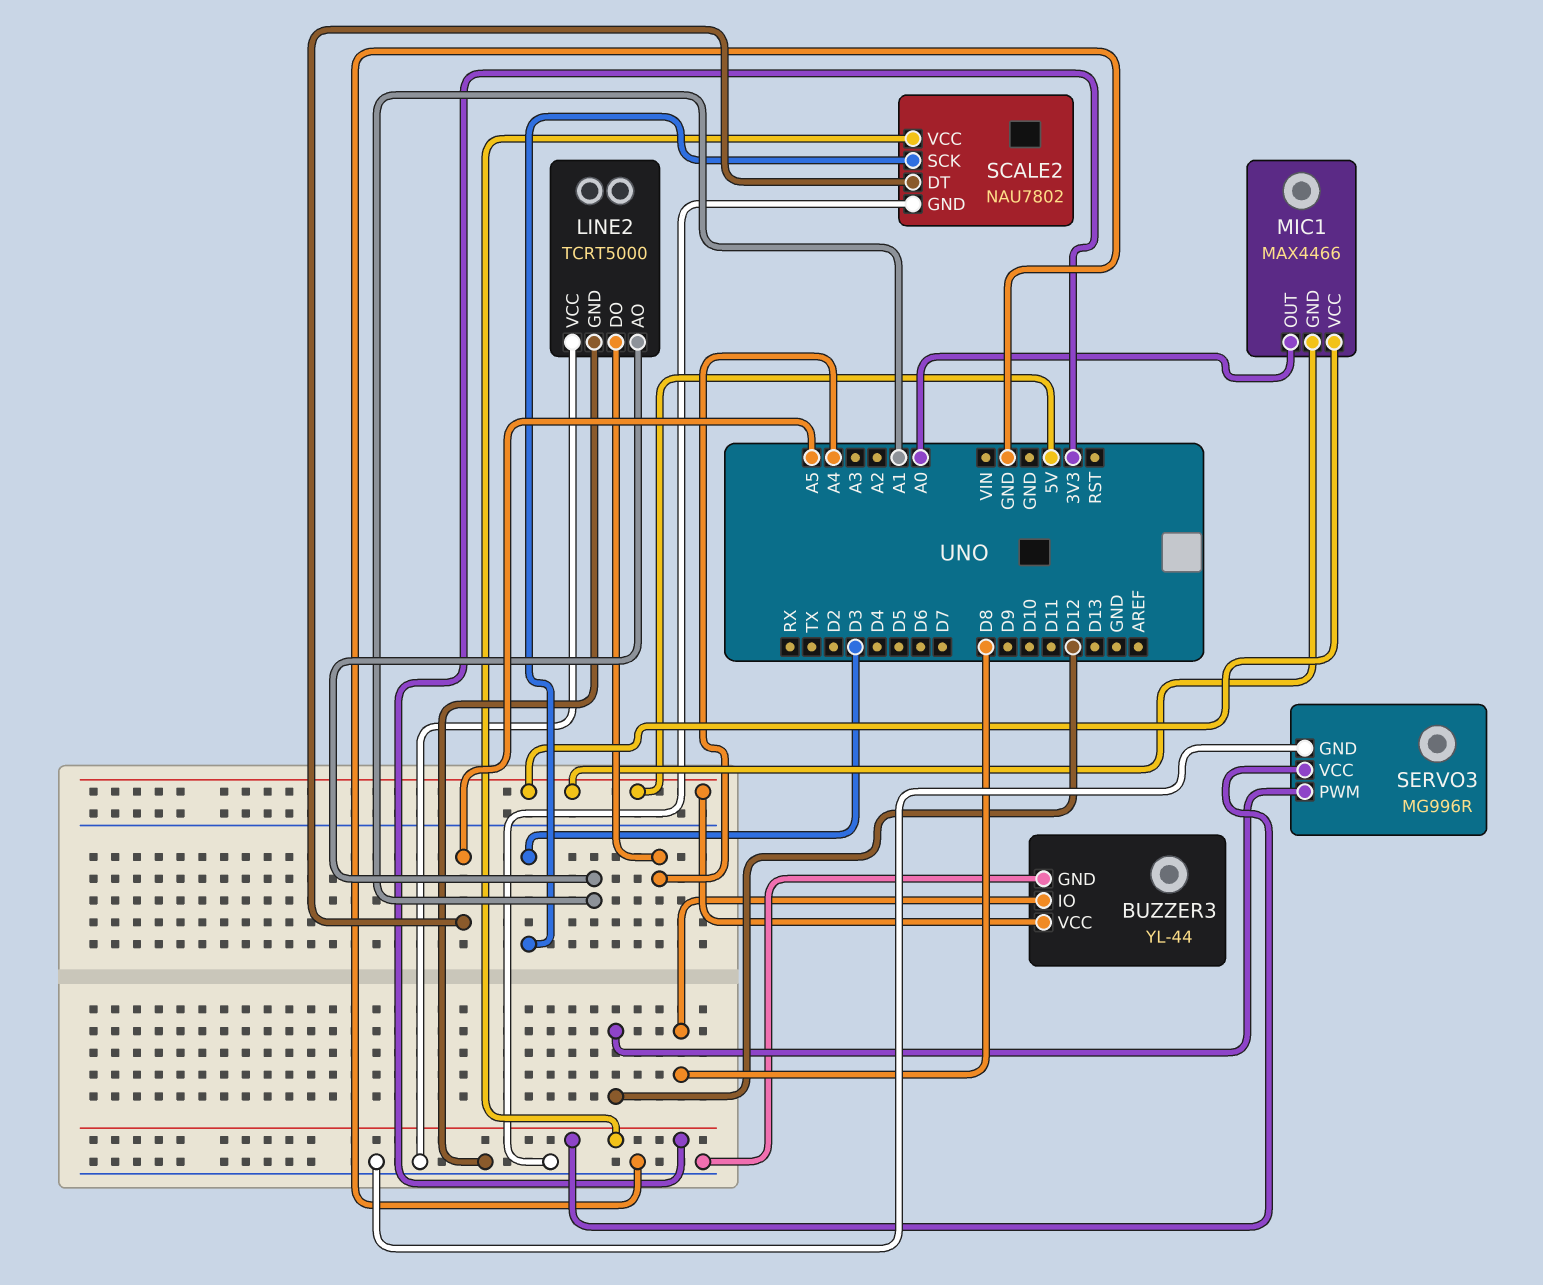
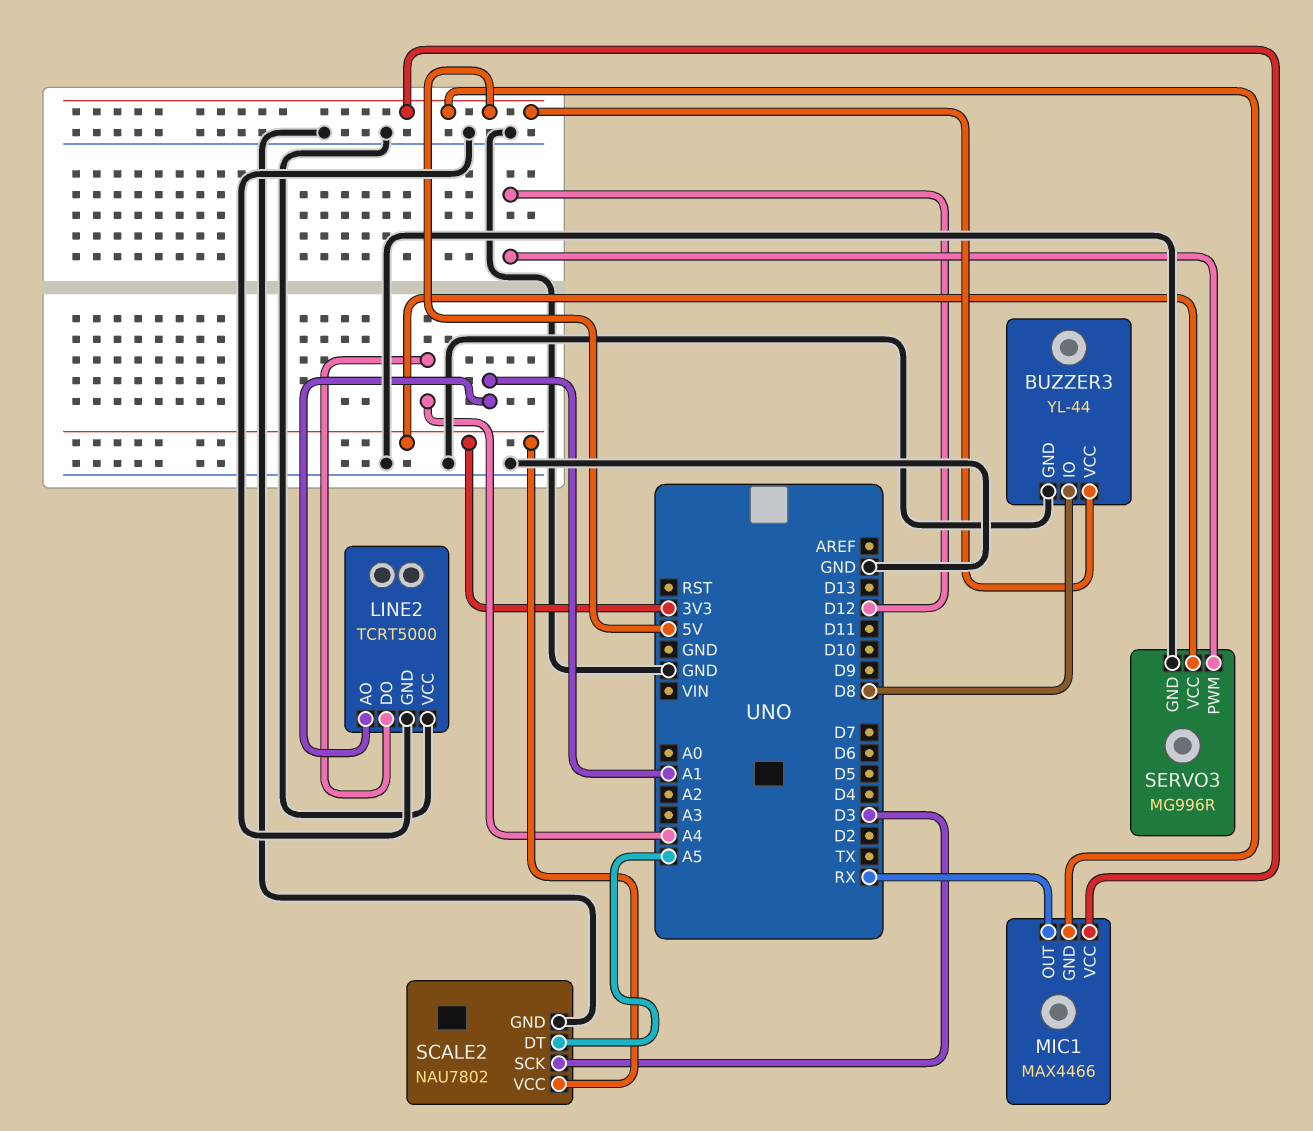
MIC1 pin OUT: A0 -> RX

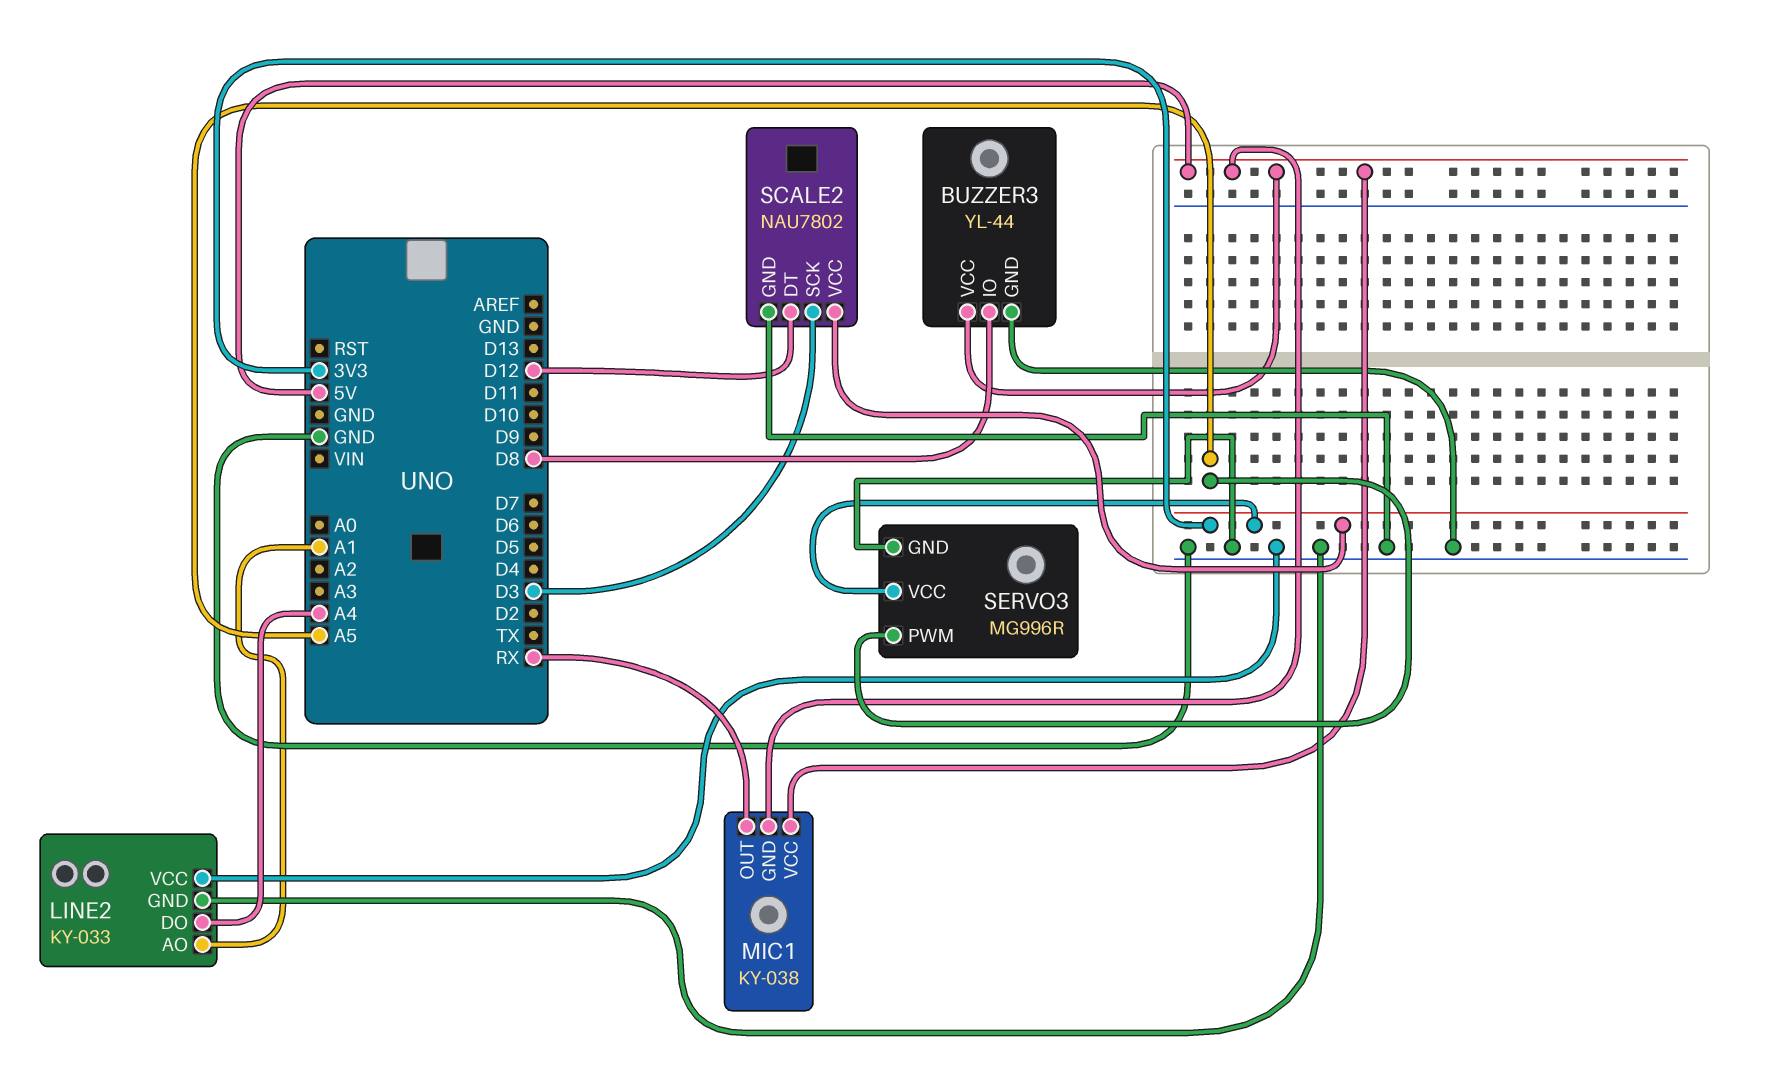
LINE2: TCRT5000 -> KY-033
MIC1: MAX4466 -> KY-038
SCALE2 pin DT: A5 -> D12
SERVO3 pin PWM: D12 -> A5

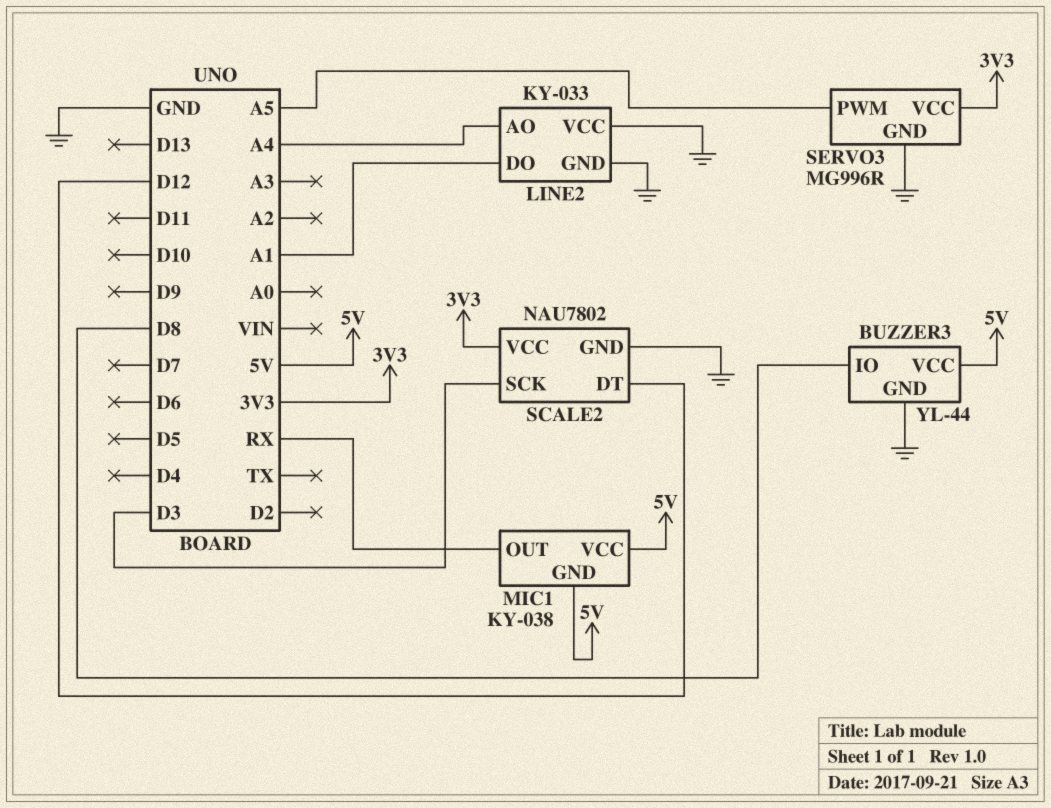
LINE2 pin AO: A1 -> A4
LINE2 pin DO: A4 -> A1

